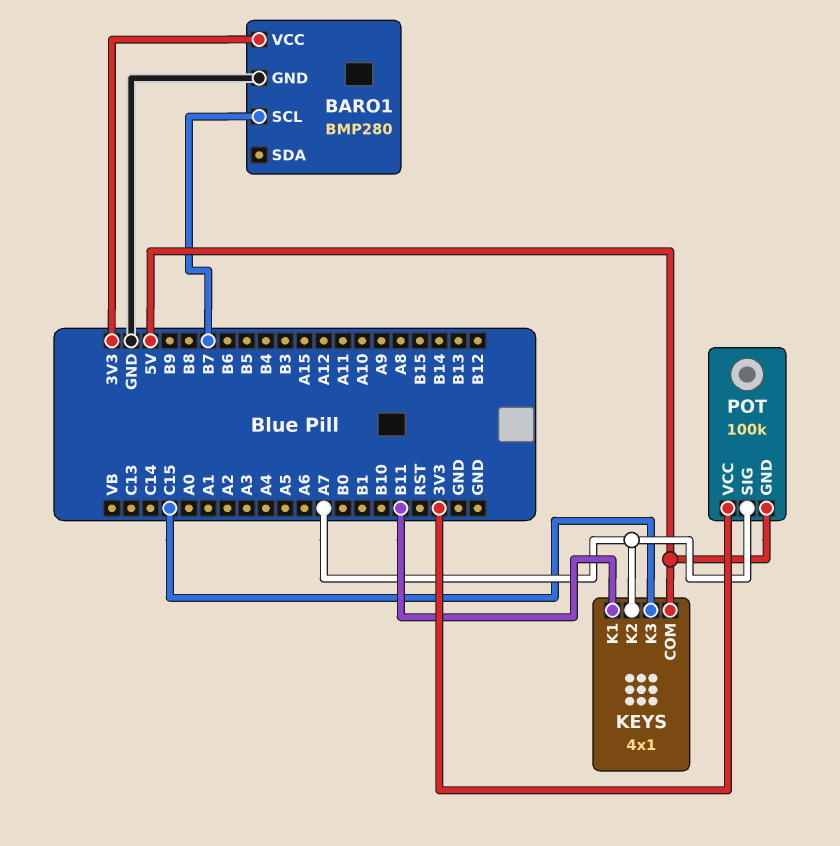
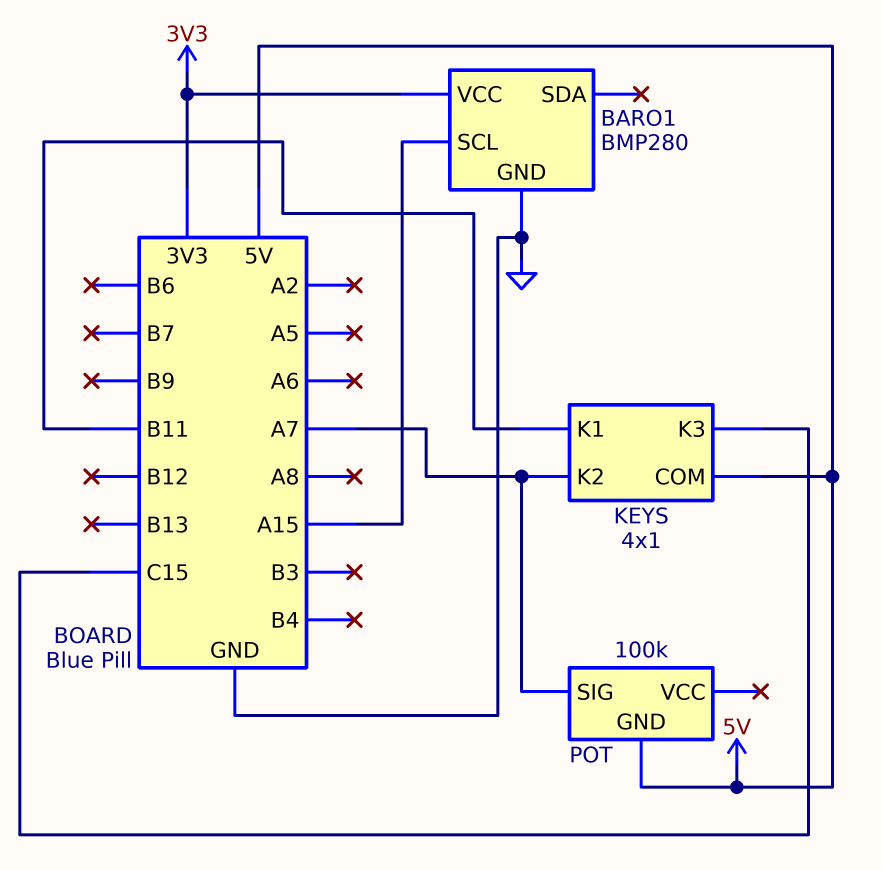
BARO1 pin SCL: B7 -> A15
POT pin VCC: 3V3 -> none

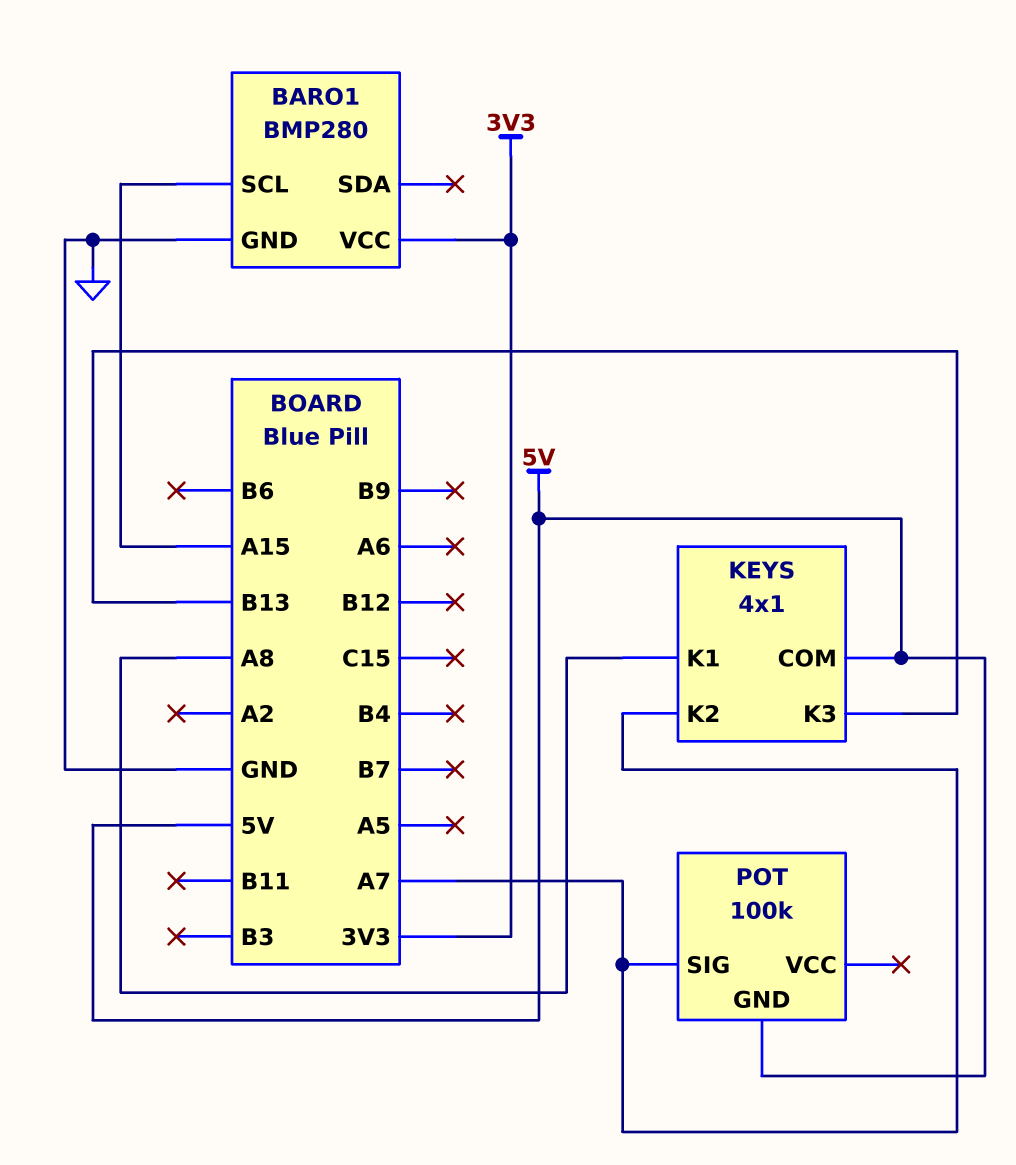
KEYS pin K1: B11 -> A8
KEYS pin K3: C15 -> B13

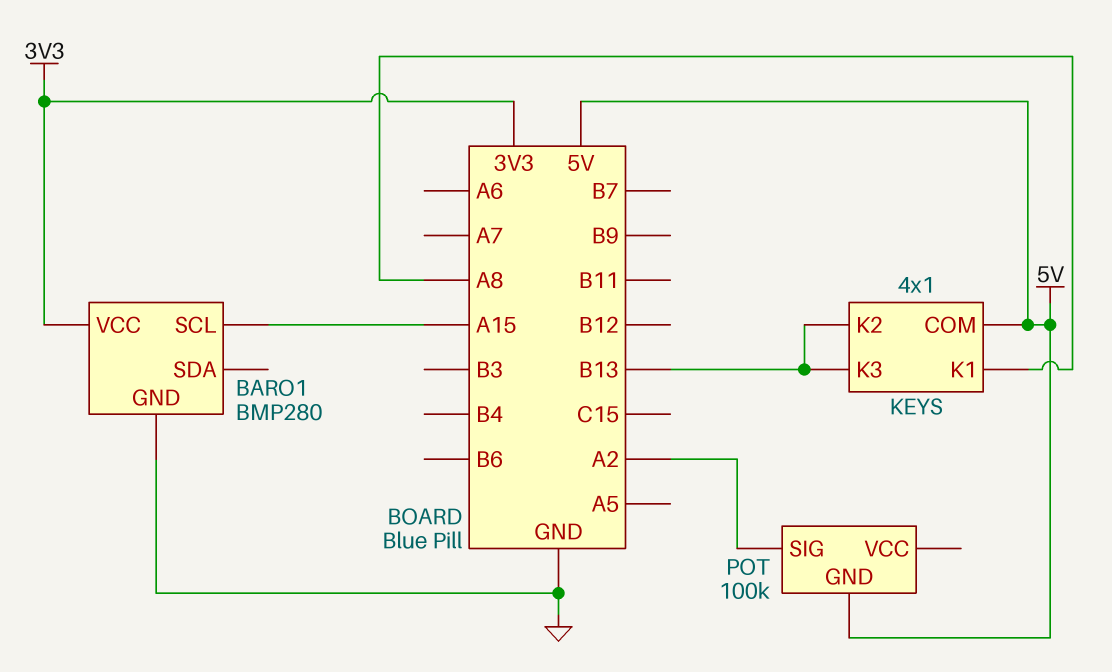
KEYS pin K2: A7 -> B13
POT pin SIG: A7 -> A2

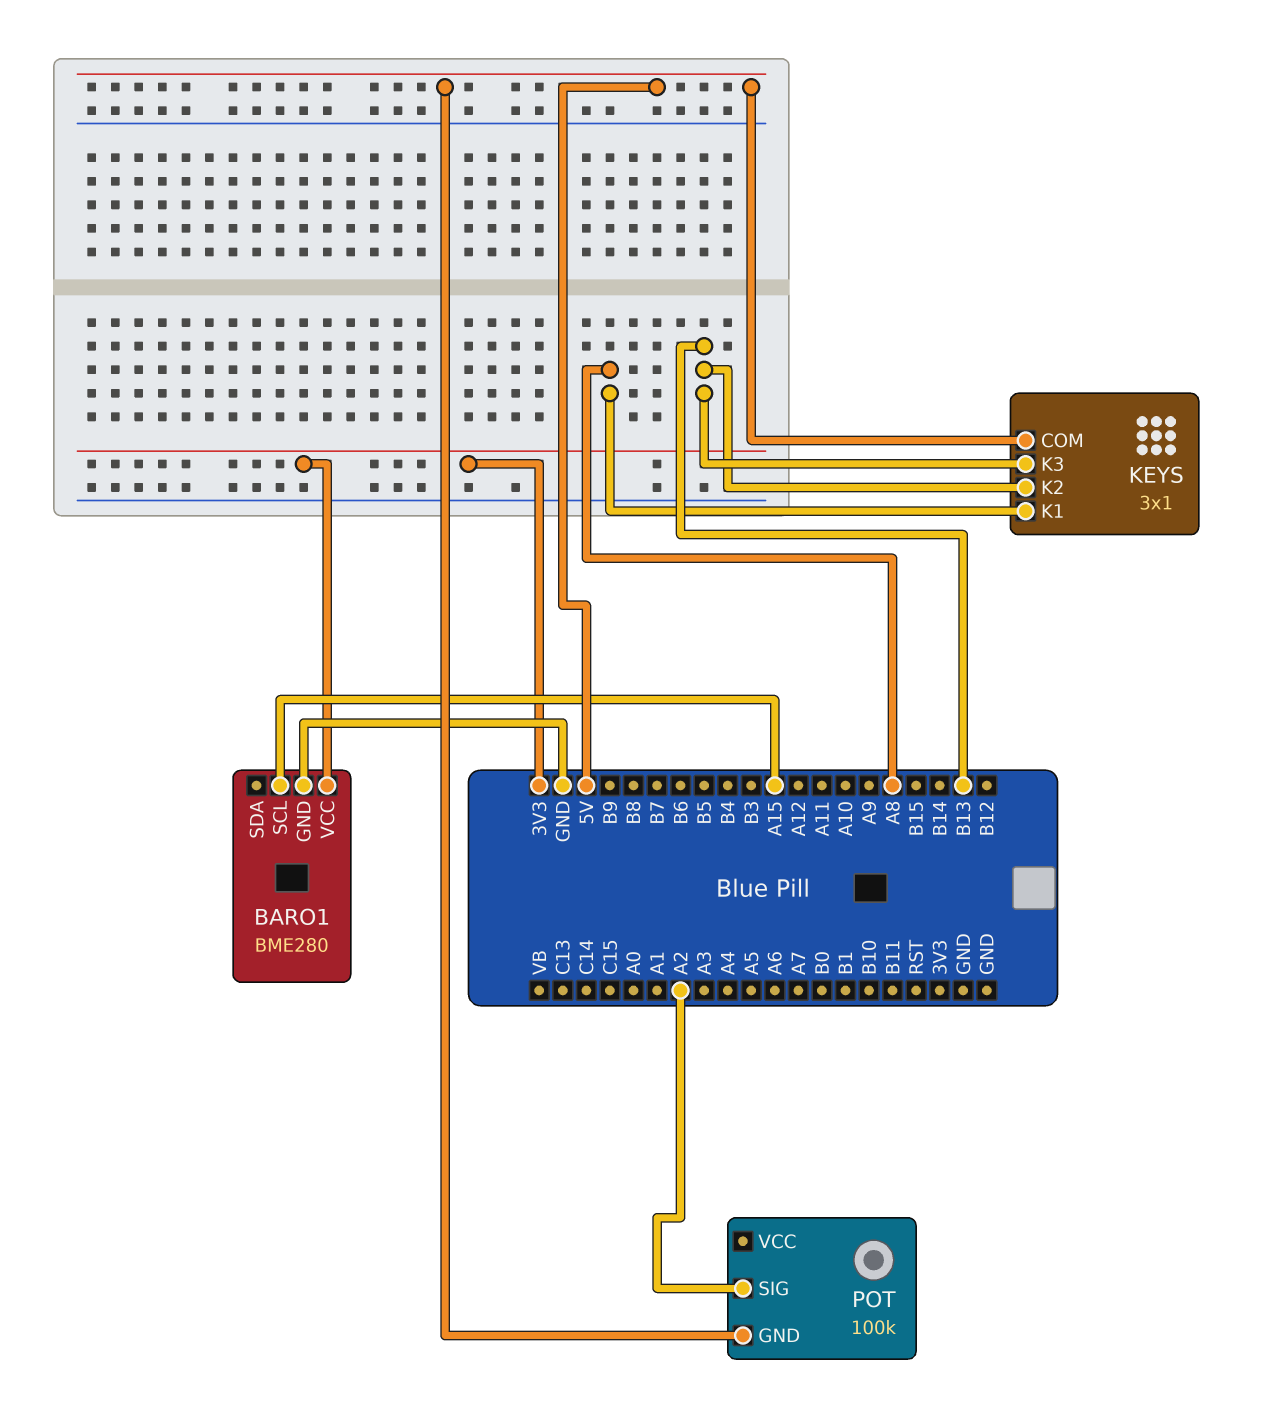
BARO1: BMP280 -> BME280
KEYS: 4x1 -> 3x1

